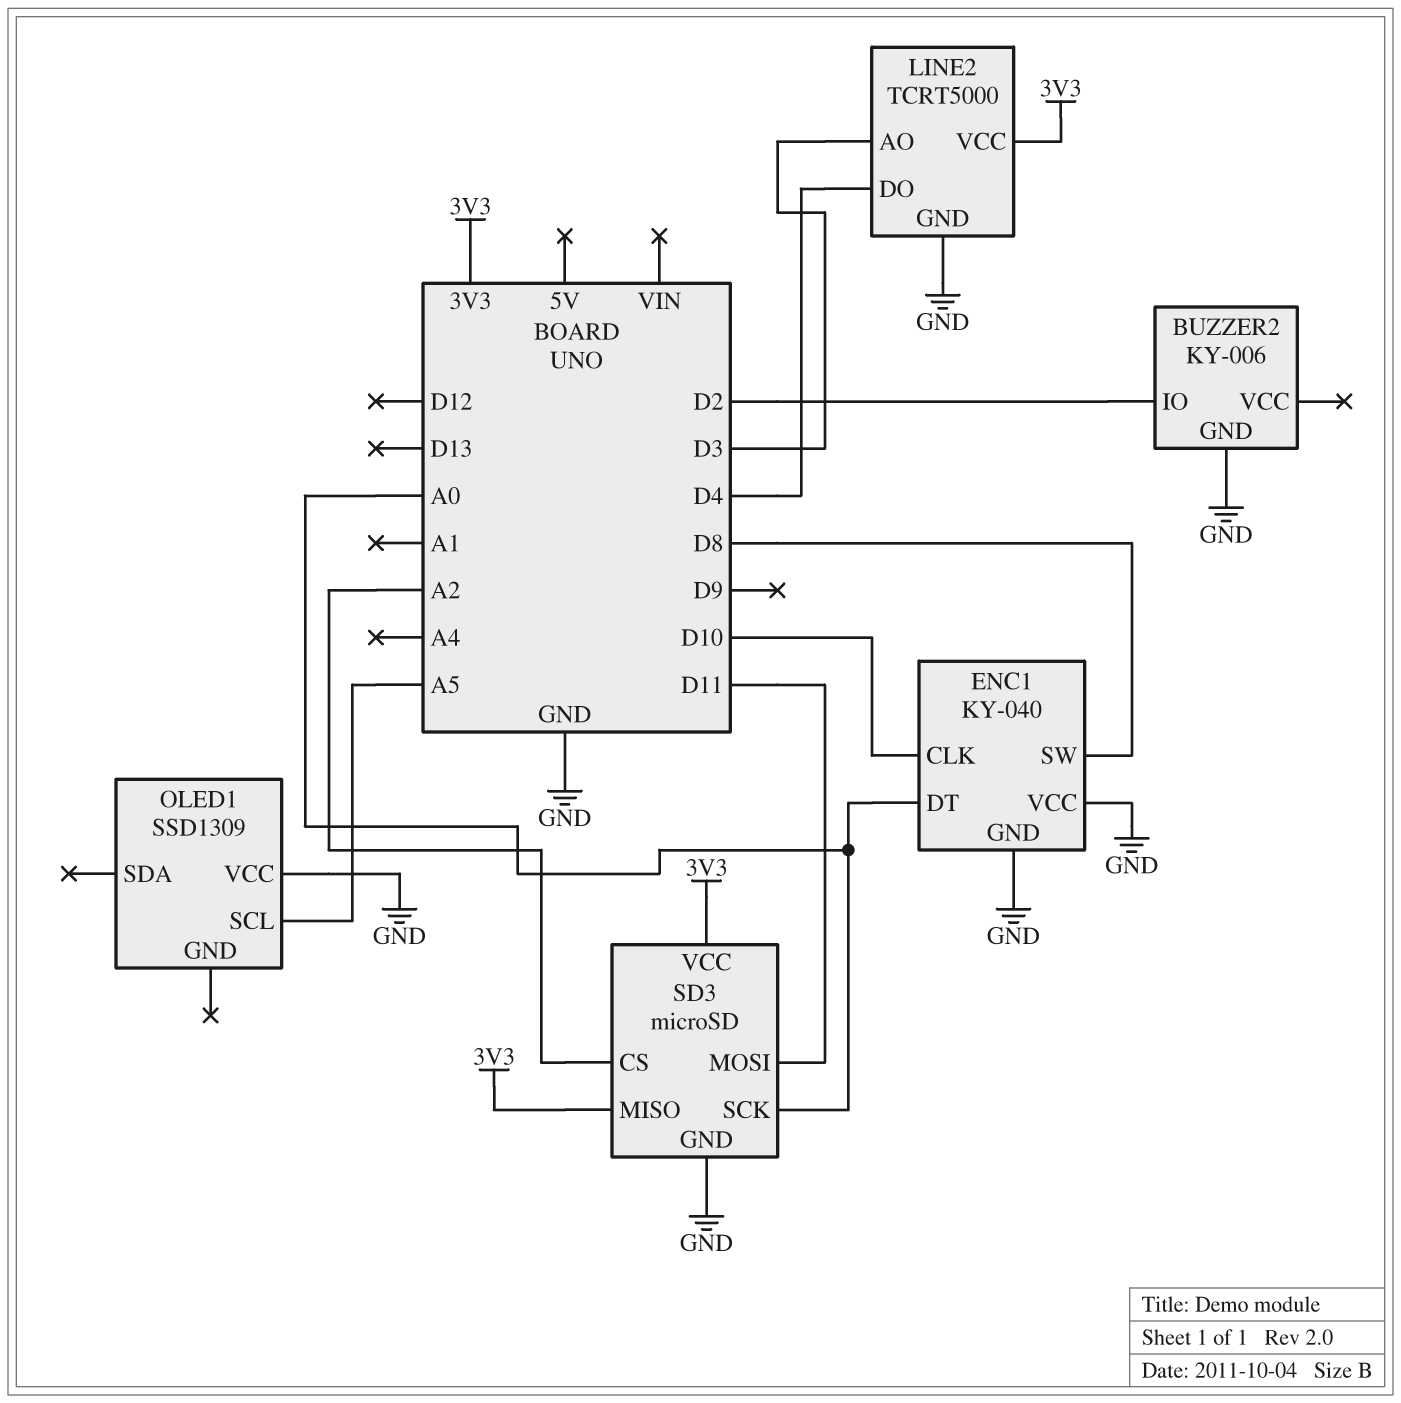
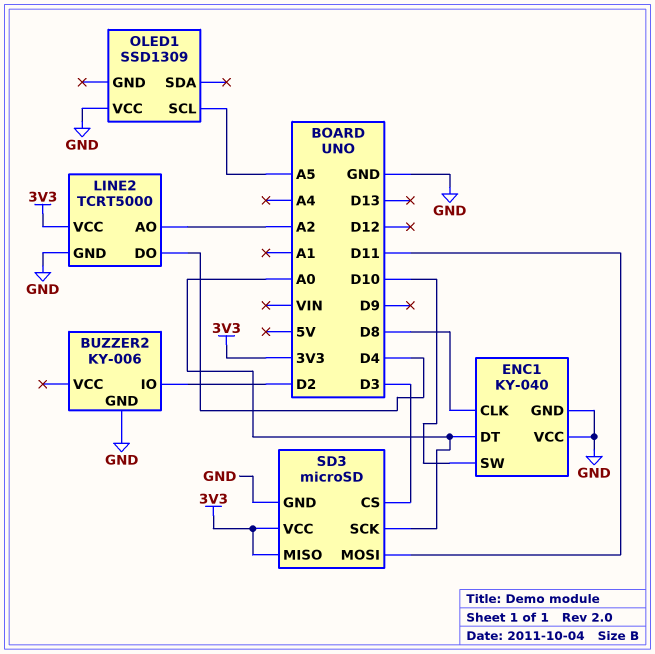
ENC1 pin CLK: D10 -> D8
ENC1 pin SW: D8 -> D10
LINE2 pin AO: D3 -> A2
SD3 pin CS: A2 -> D3

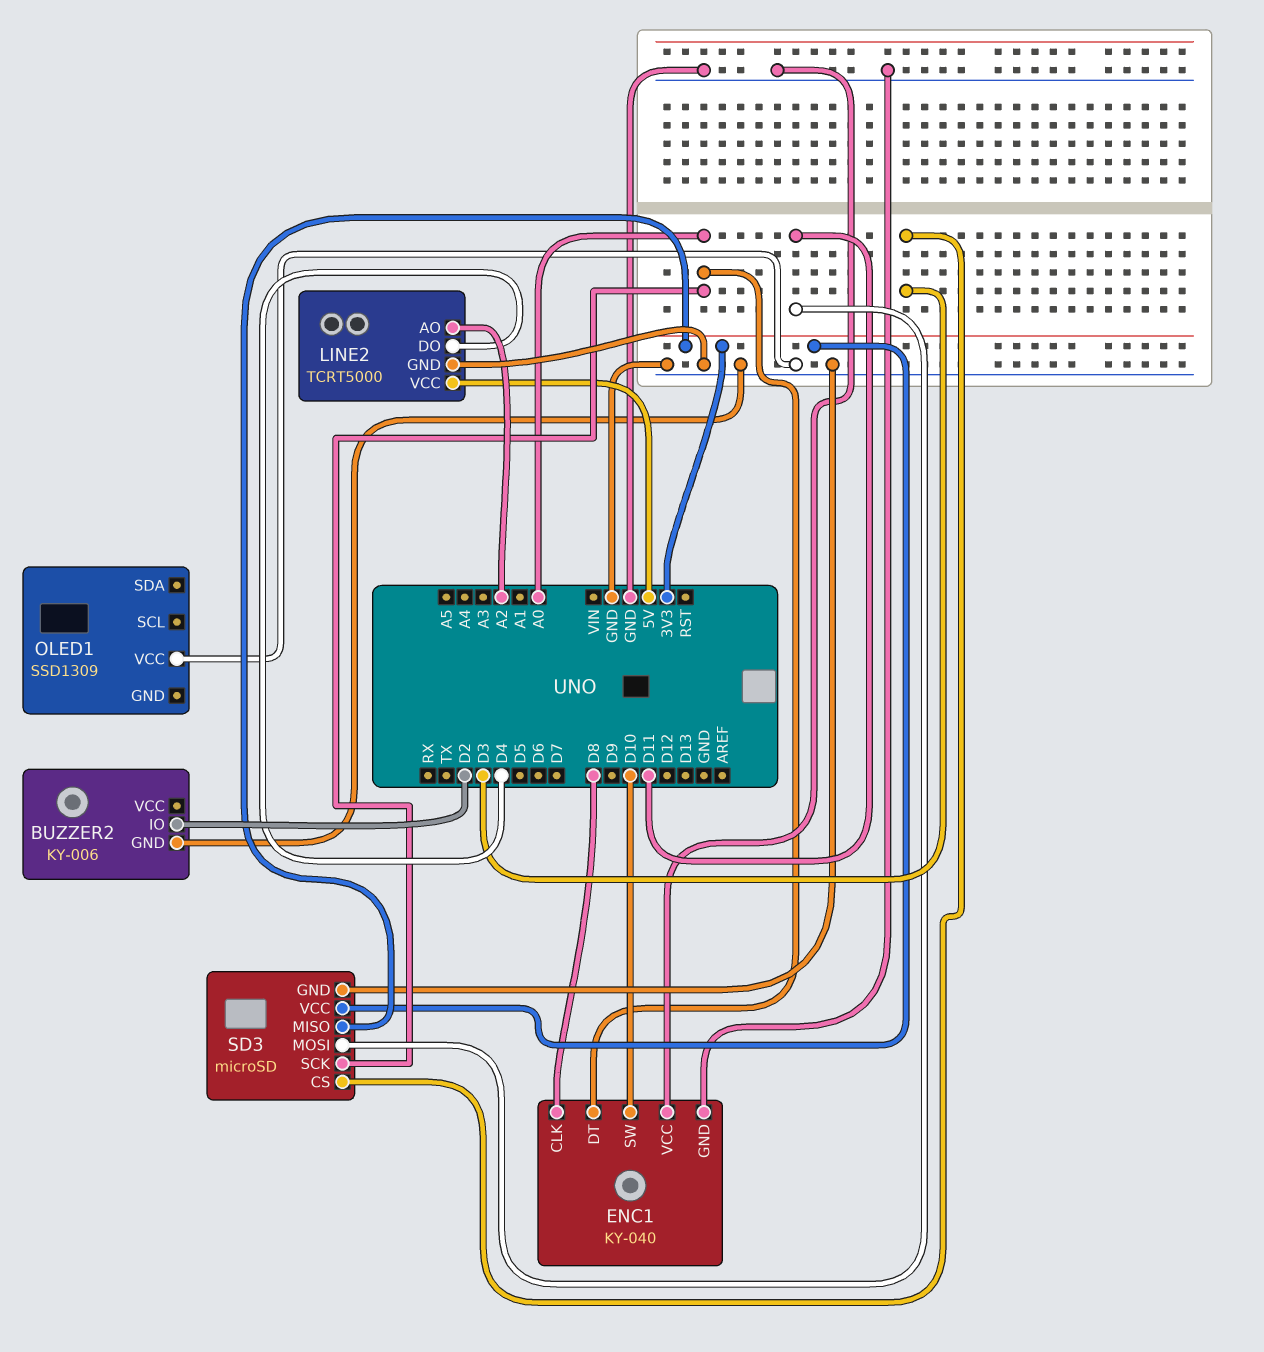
LINE2 pin VCC: 3V3 -> 5V
OLED1 pin SCL: A5 -> none

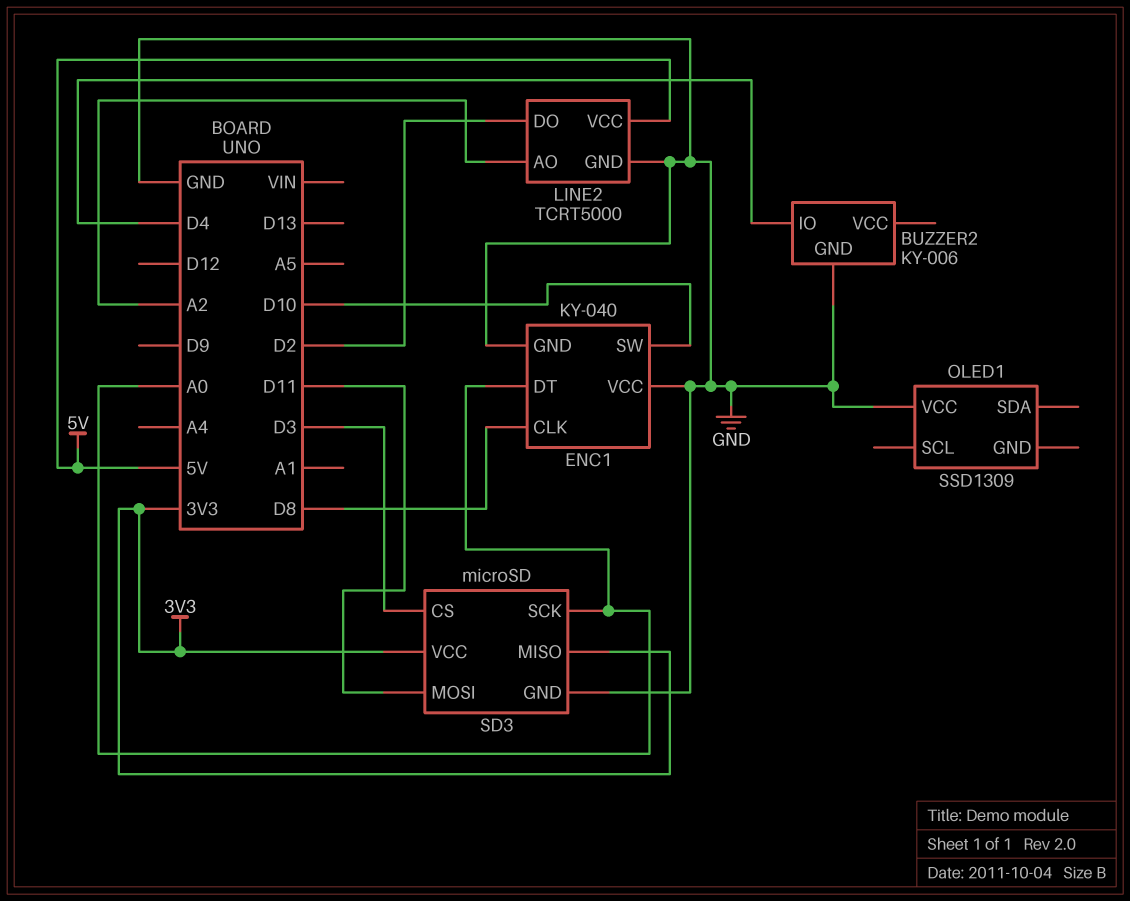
BUZZER2 pin IO: D2 -> D4
LINE2 pin DO: D4 -> D2

